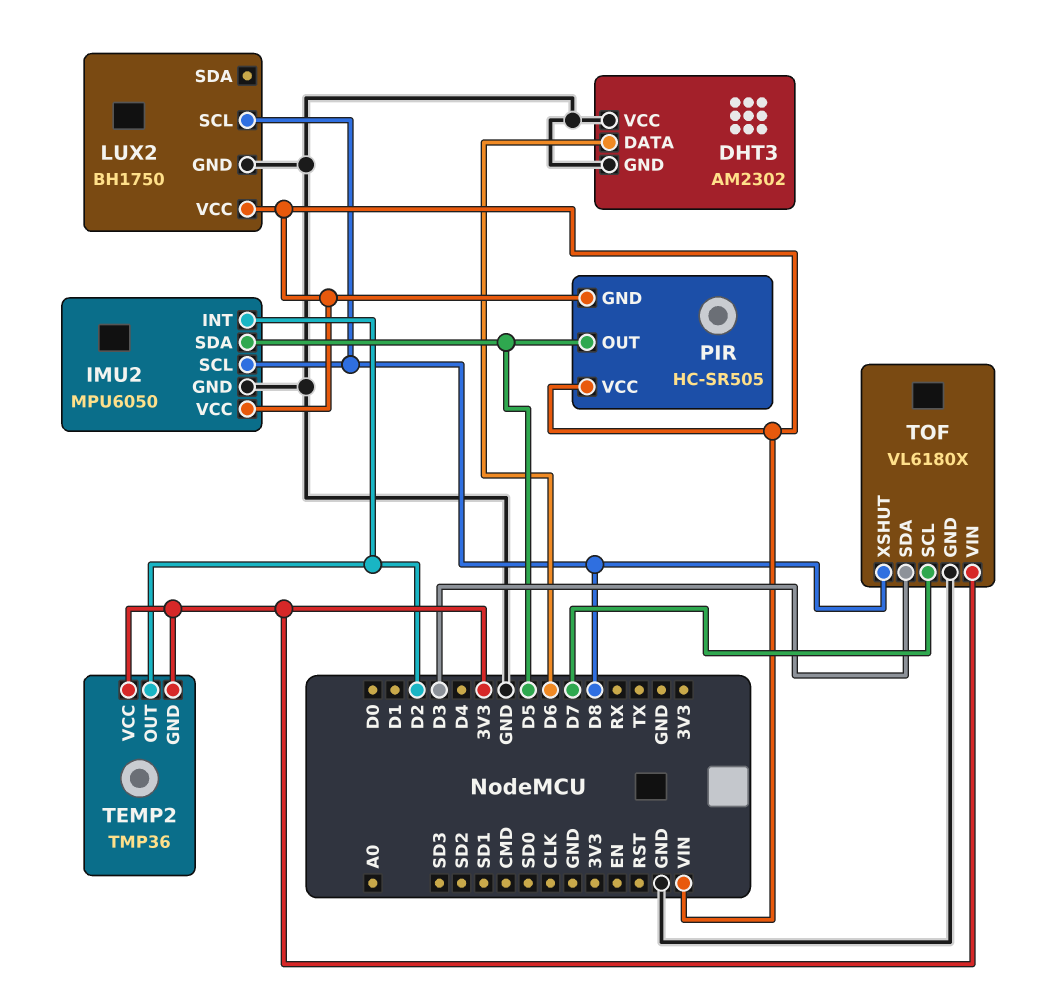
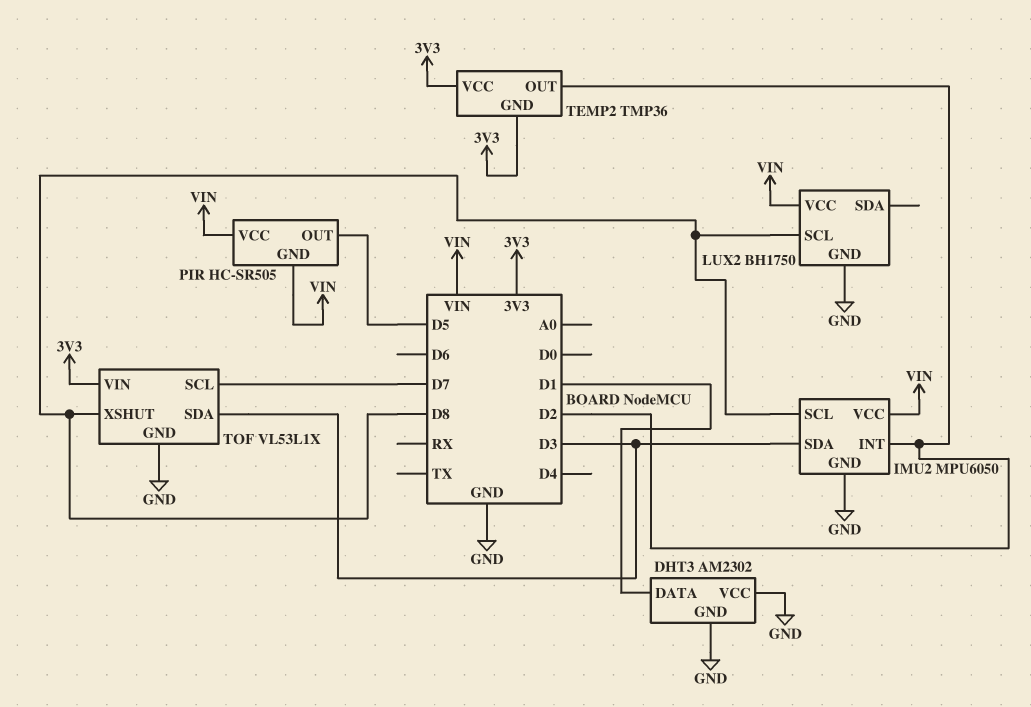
DHT3 pin DATA: D6 -> D1
IMU2 pin SDA: D5 -> D3
TOF: VL6180X -> VL53L1X

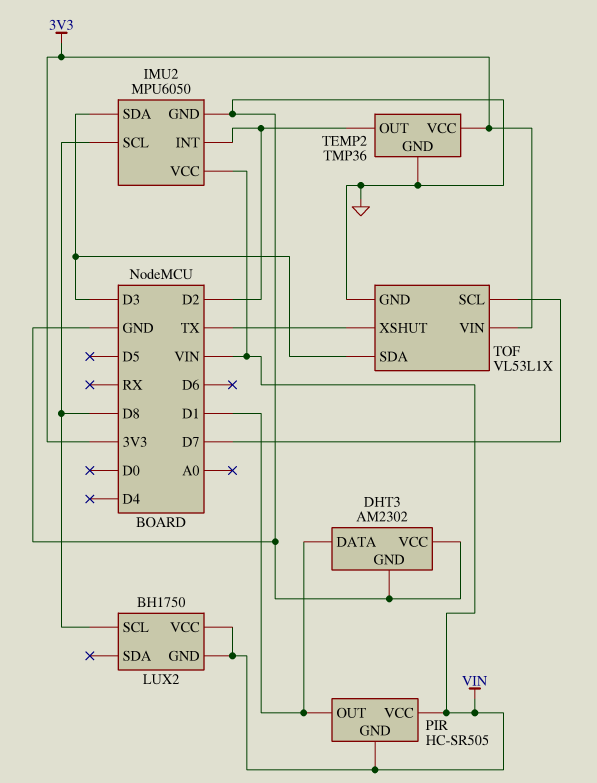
LUX2 pin GND: GND -> VIN
PIR pin OUT: D5 -> D1
TEMP2 pin GND: 3V3 -> GND
TOF pin XSHUT: D8 -> TX

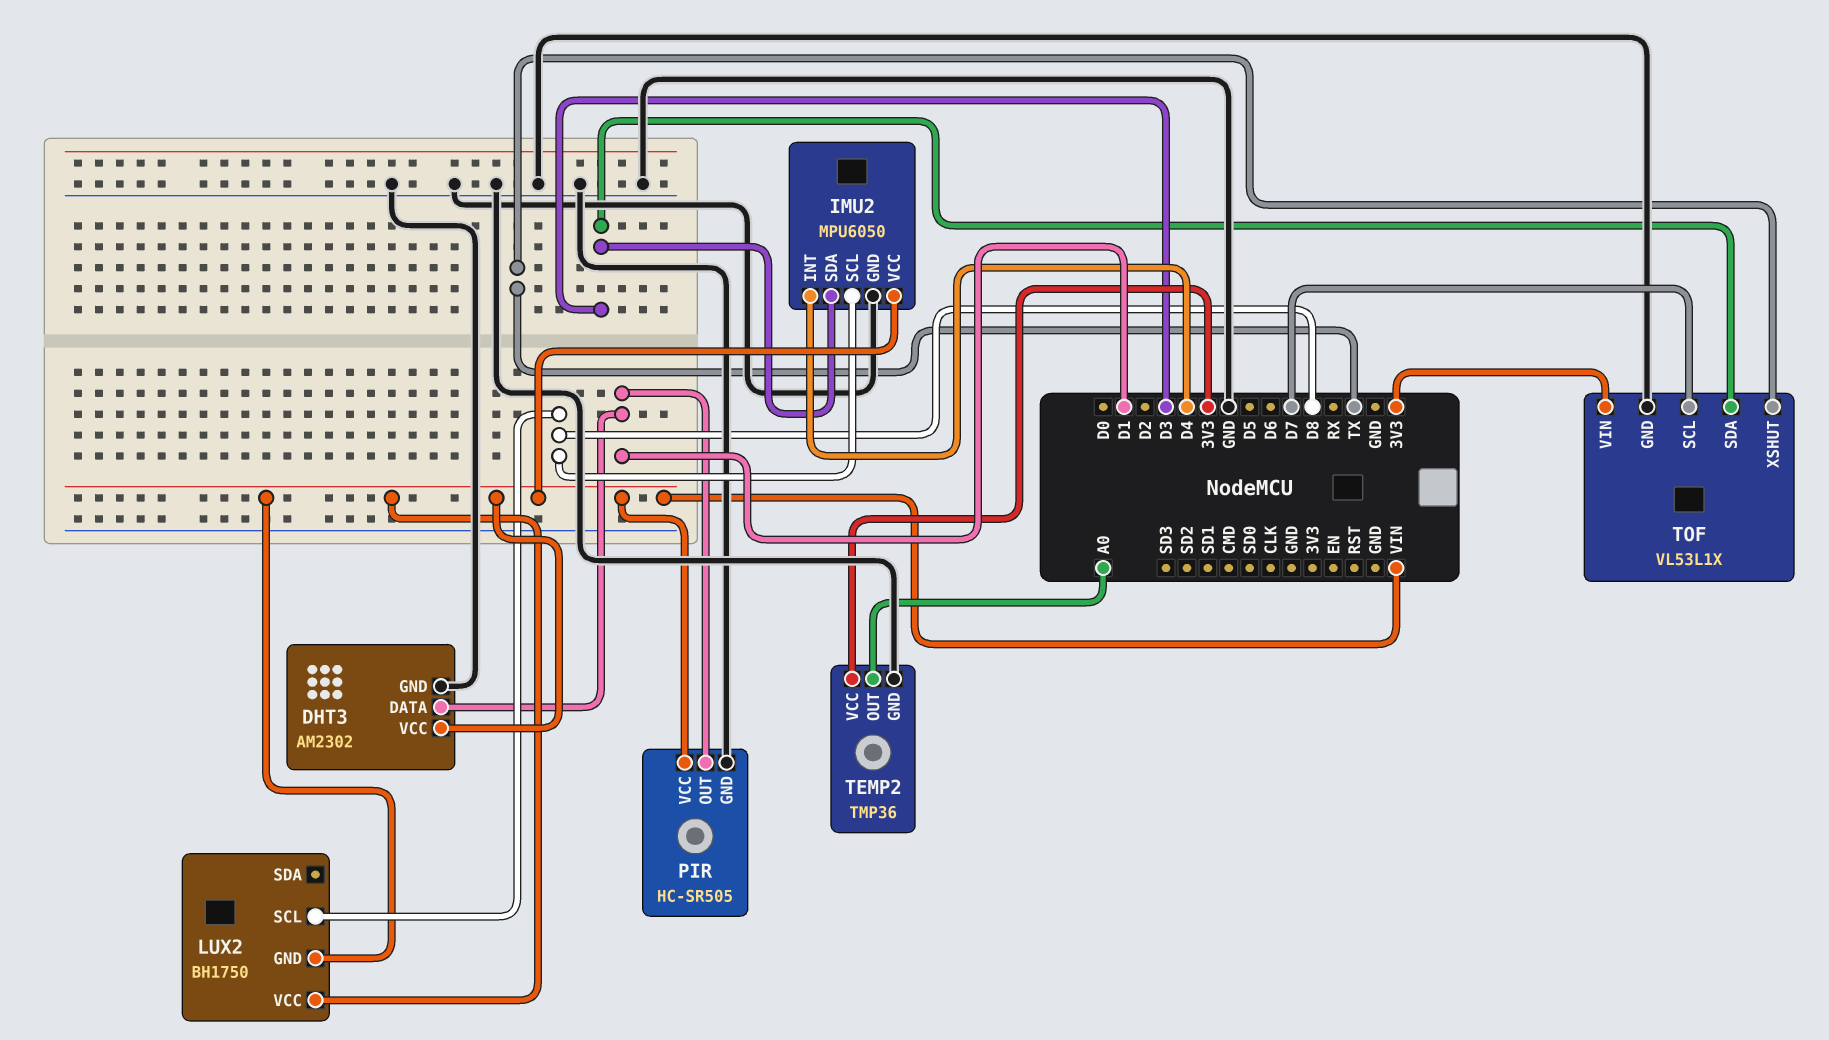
DHT3 pin VCC: GND -> VIN
IMU2 pin INT: D2 -> D4
PIR pin GND: VIN -> GND
TEMP2 pin OUT: D2 -> A0

